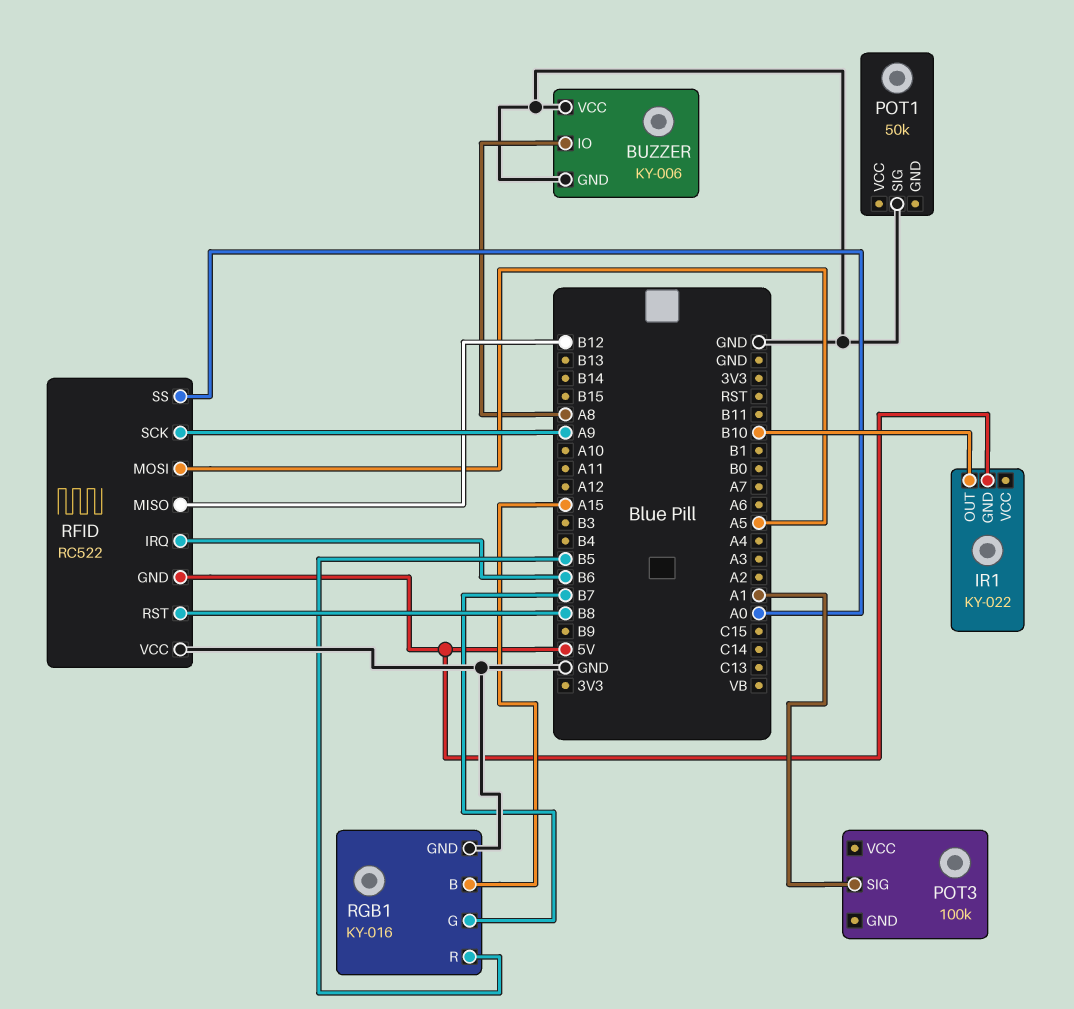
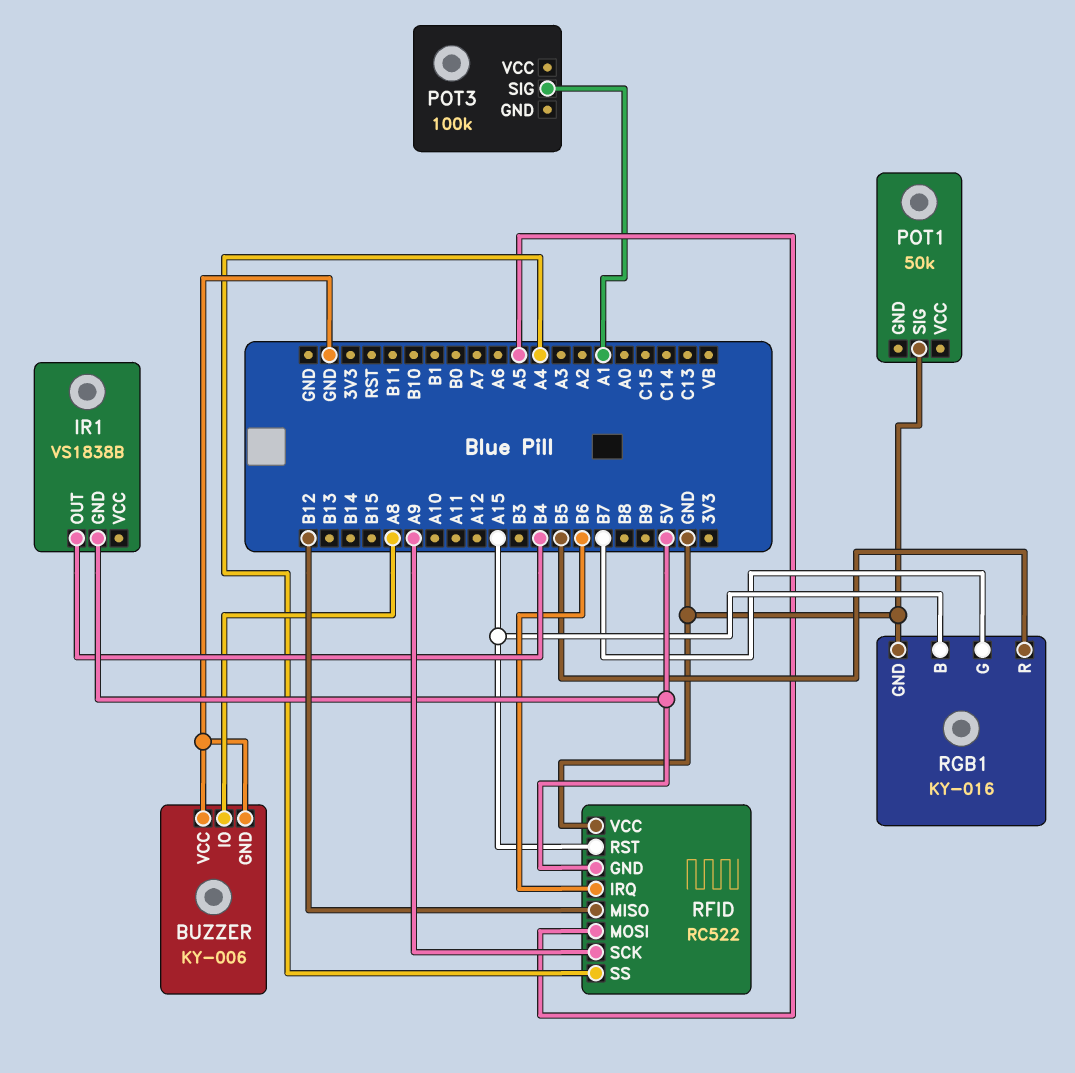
IR1: KY-022 -> VS1838B
IR1 pin OUT: B10 -> B4
RFID pin RST: B8 -> A15
RFID pin SS: A0 -> A4

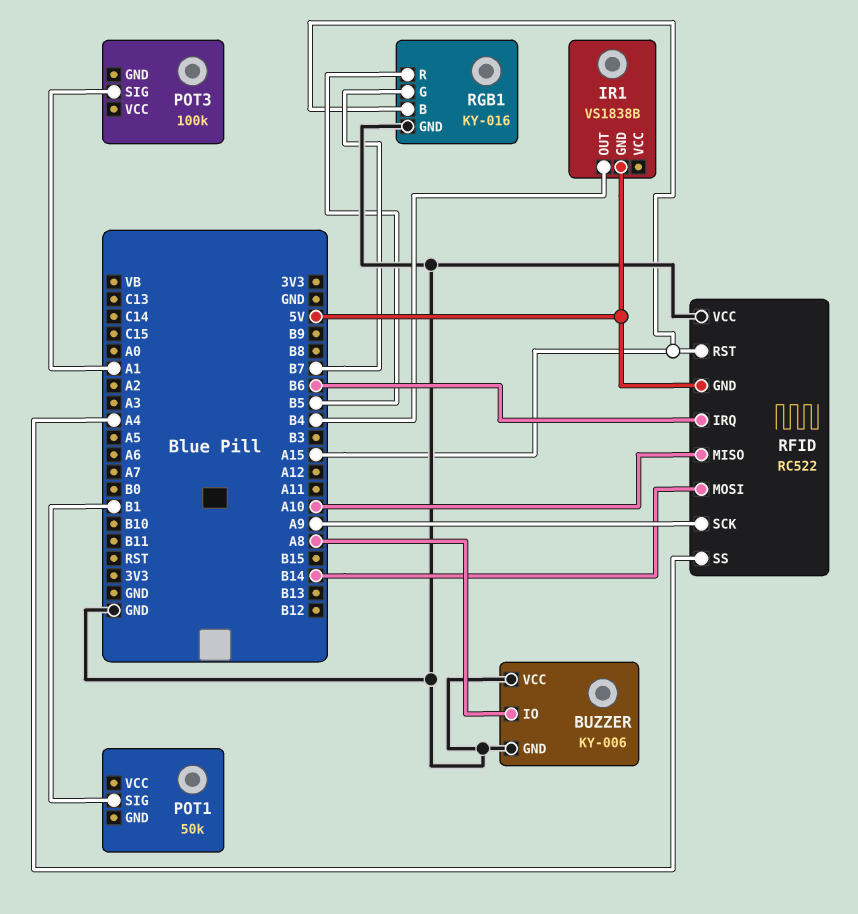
POT1 pin SIG: GND -> B1
RFID pin MISO: B12 -> A10
RFID pin MOSI: A5 -> B14

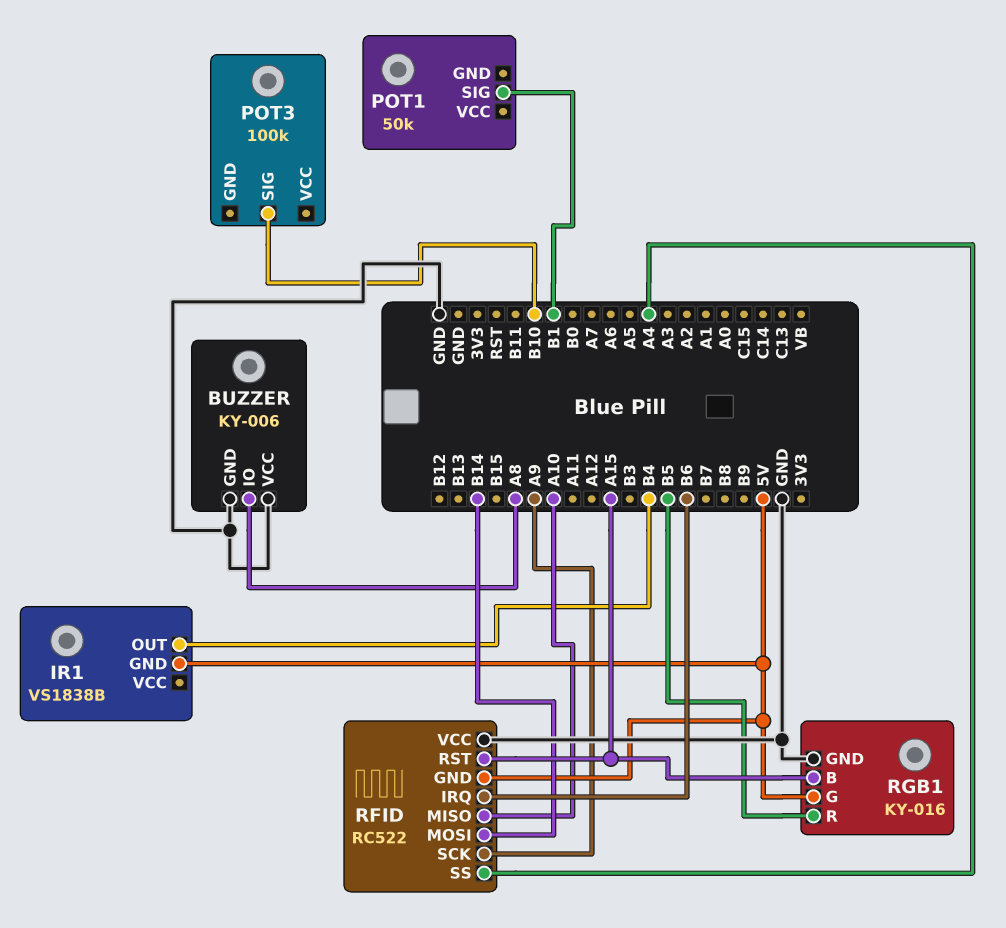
POT3 pin SIG: A1 -> B10
RGB1 pin G: B7 -> 5V

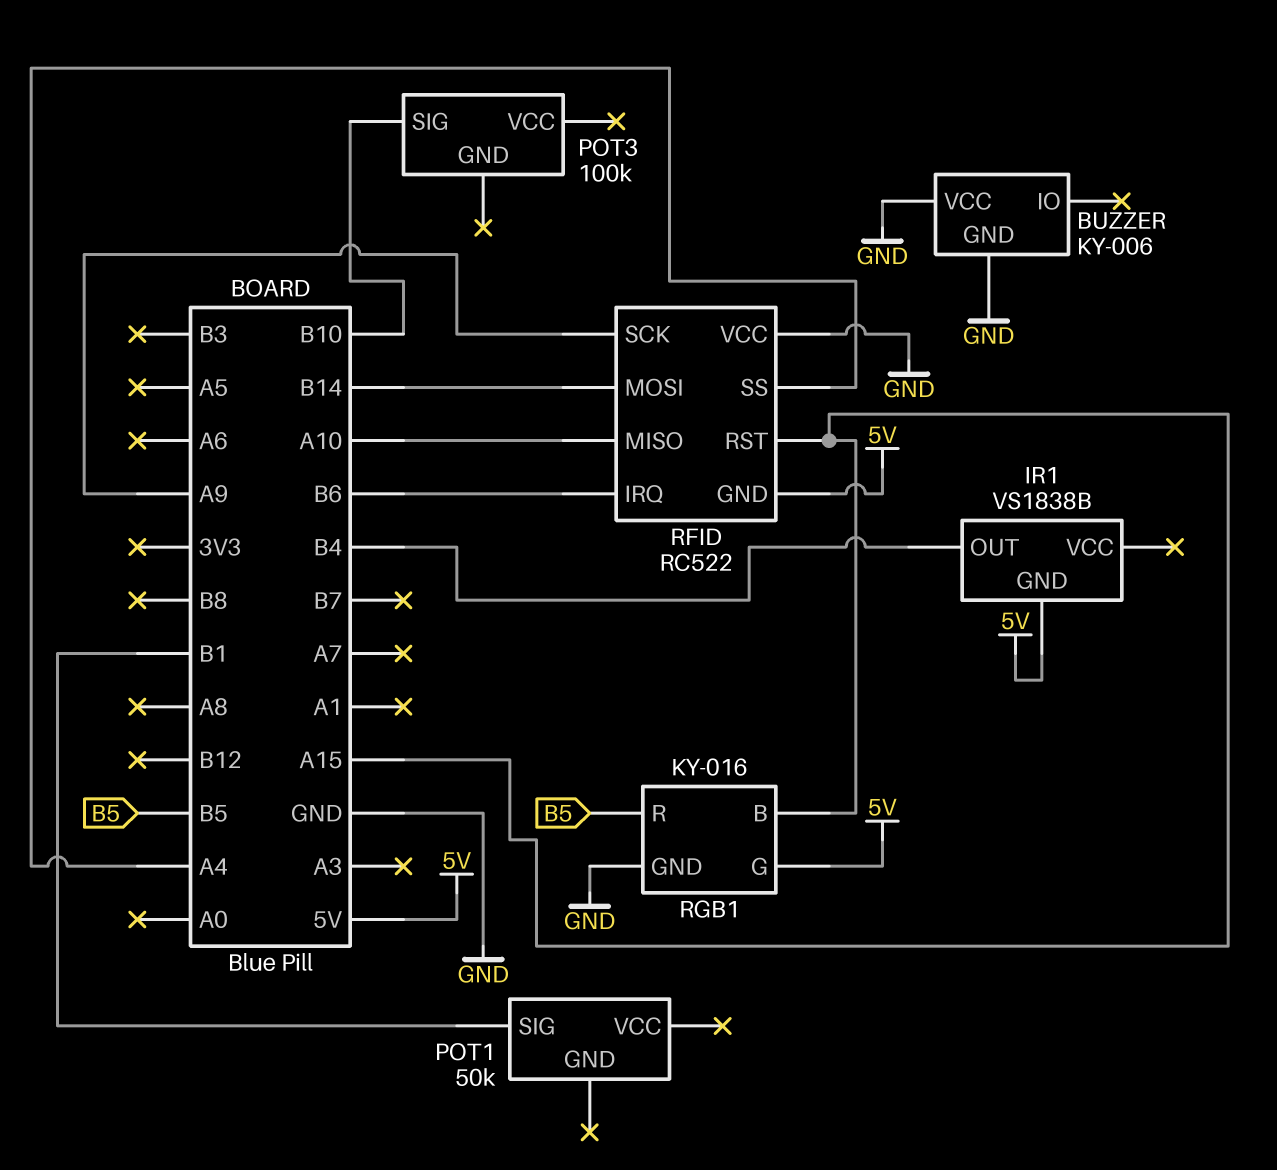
BUZZER pin IO: A8 -> none

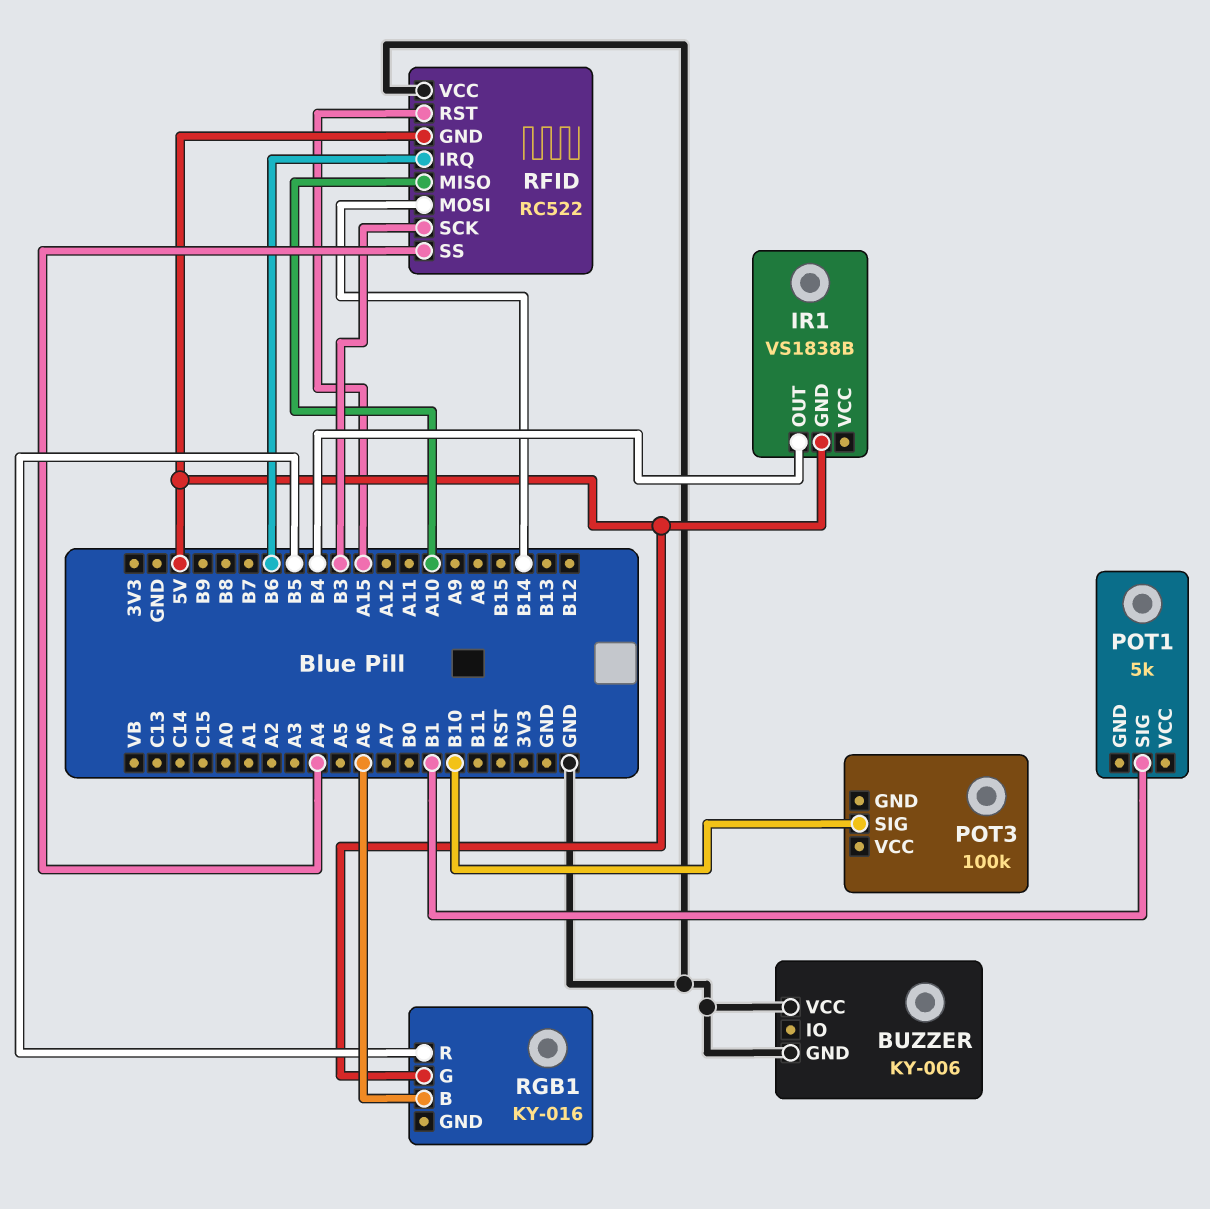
POT1: 50k -> 5k
RFID pin SCK: A9 -> B3
RGB1 pin B: A15 -> A6
RGB1 pin GND: GND -> none

